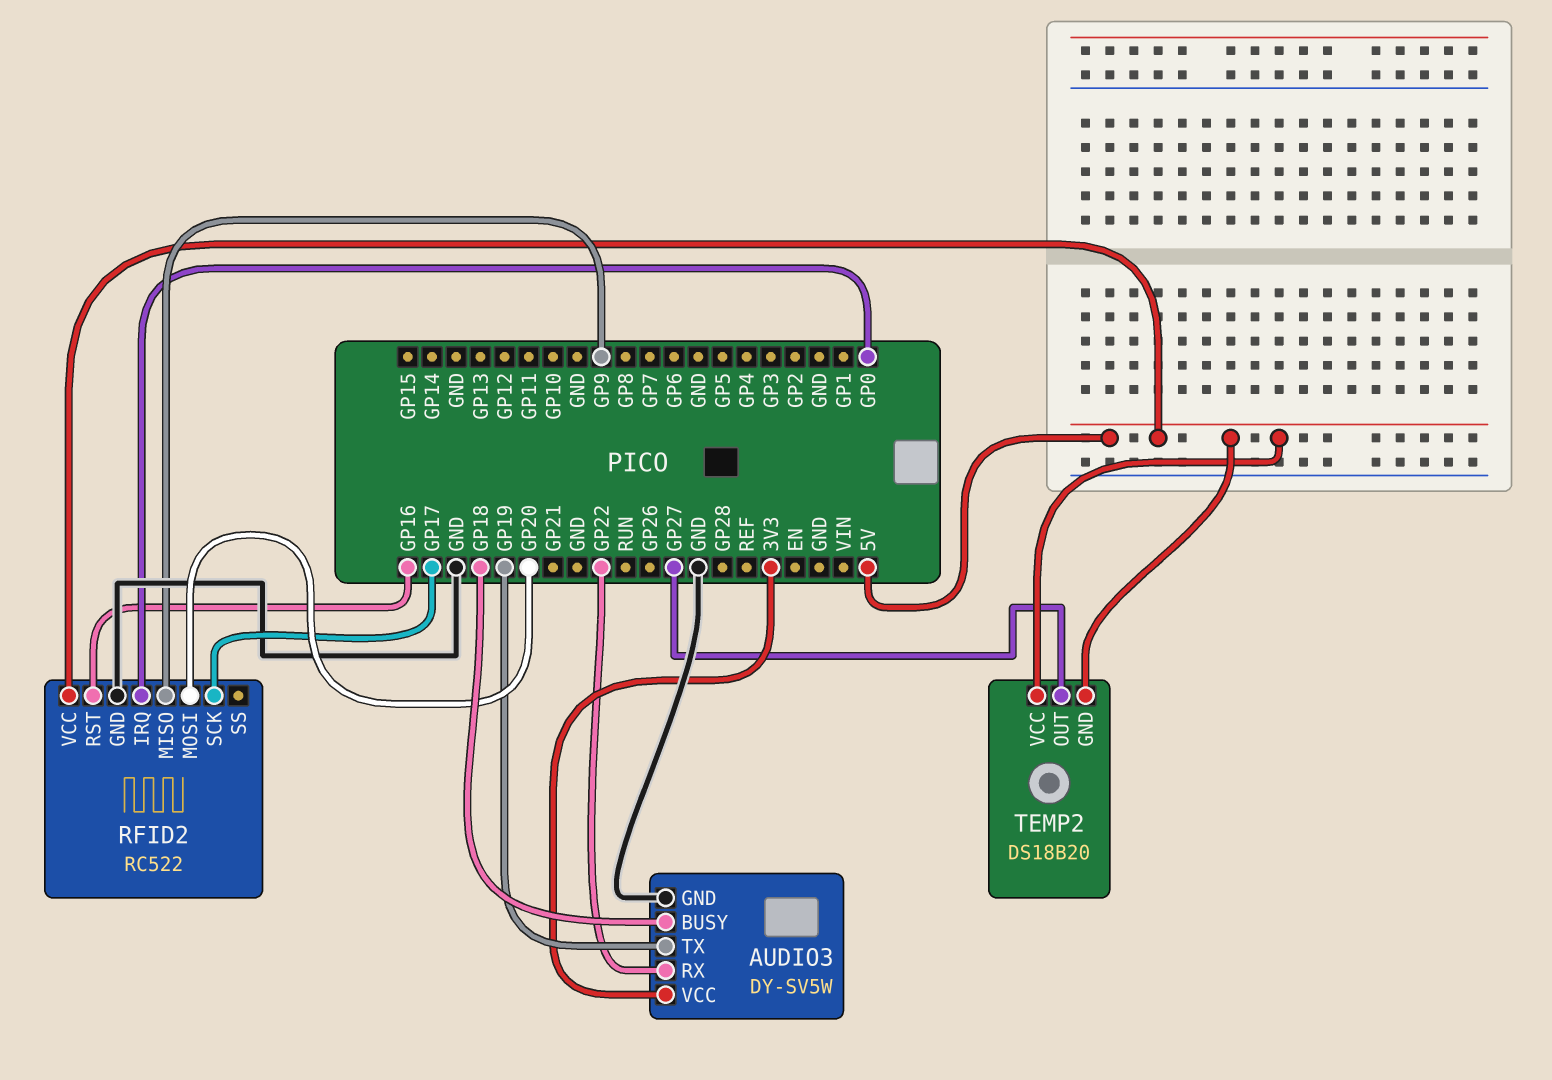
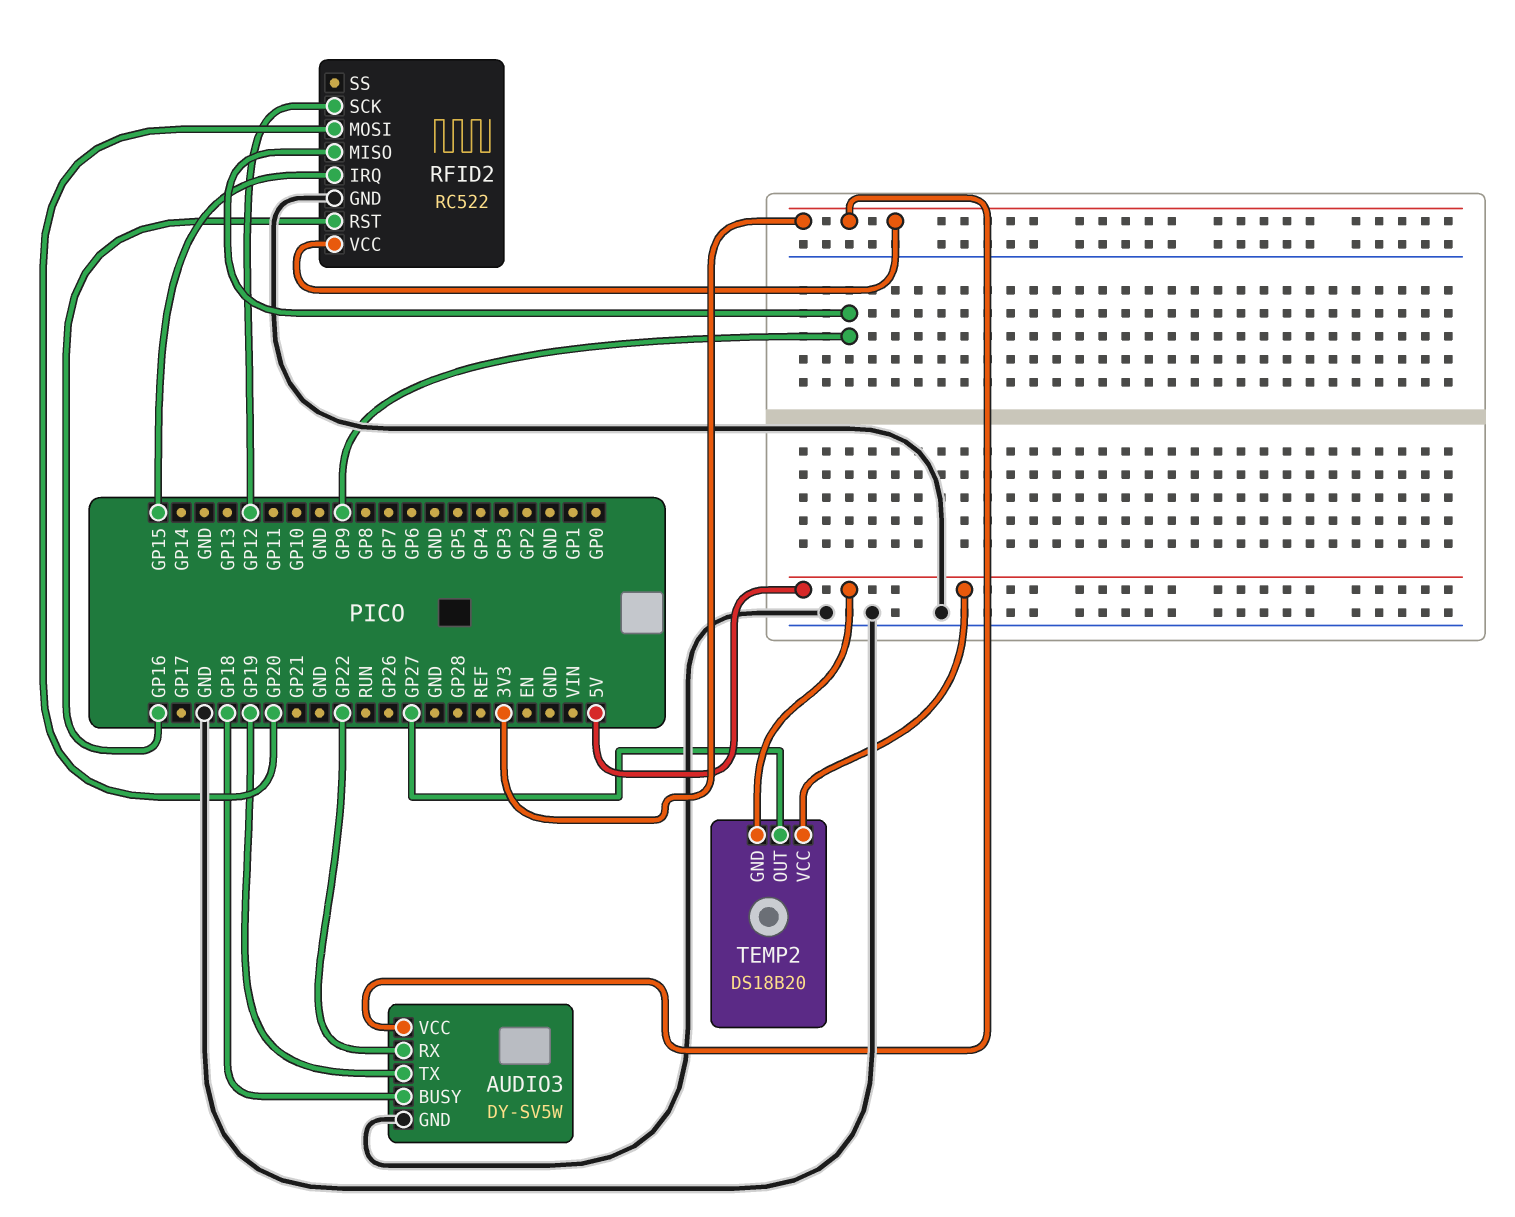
RFID2 pin IRQ: GP0 -> GP15
RFID2 pin SCK: GP17 -> GP12
RFID2 pin VCC: 5V -> 3V3

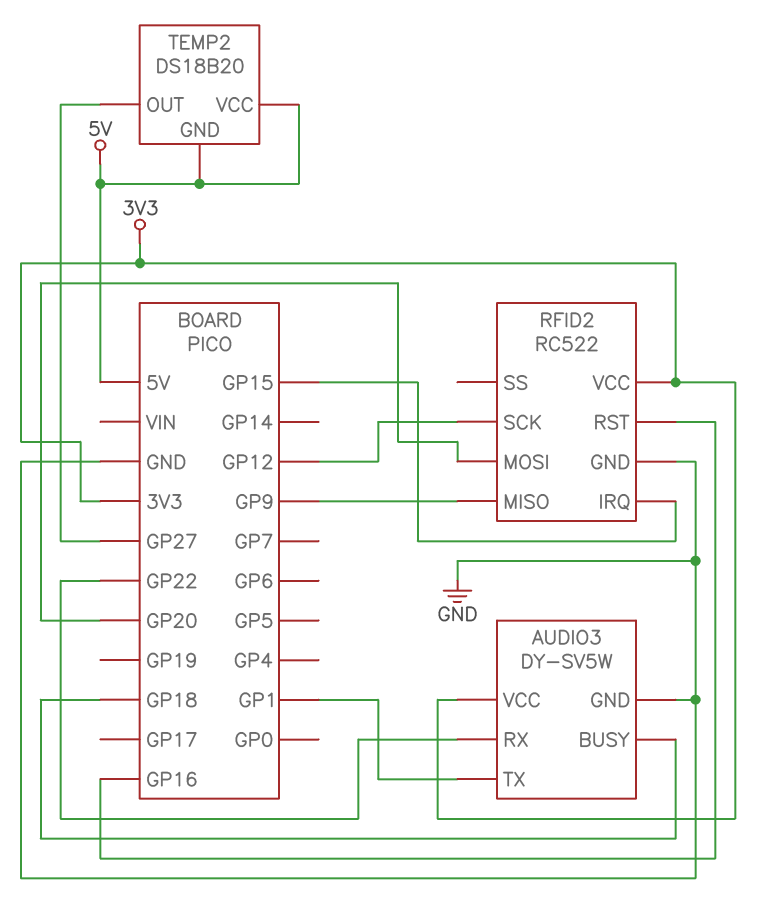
AUDIO3 pin TX: GP19 -> GP1

